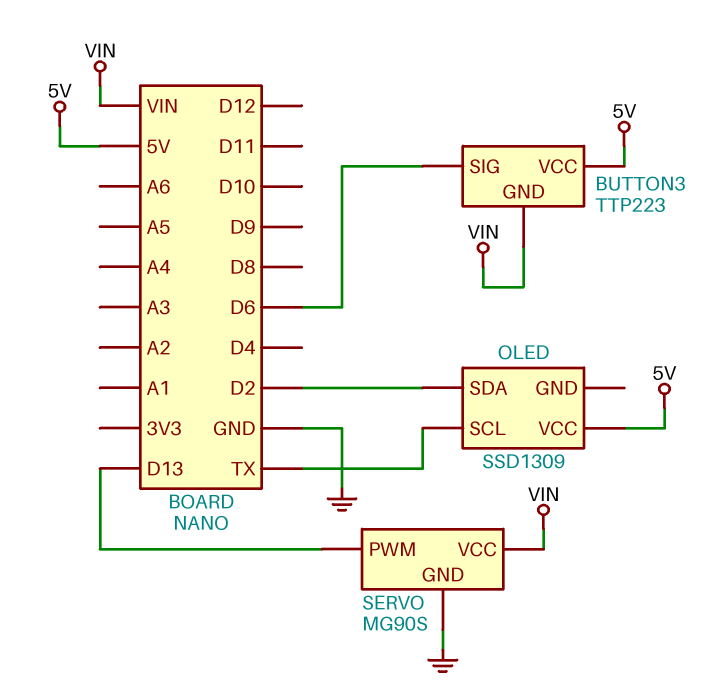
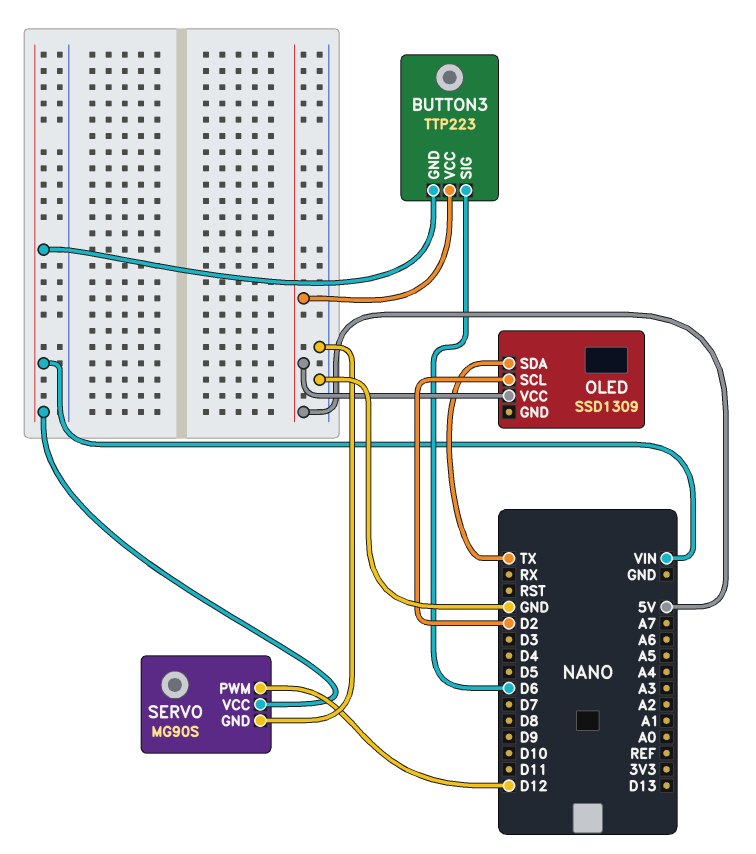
OLED pin SCL: TX -> D2
OLED pin SDA: D2 -> TX
SERVO pin PWM: D13 -> D12

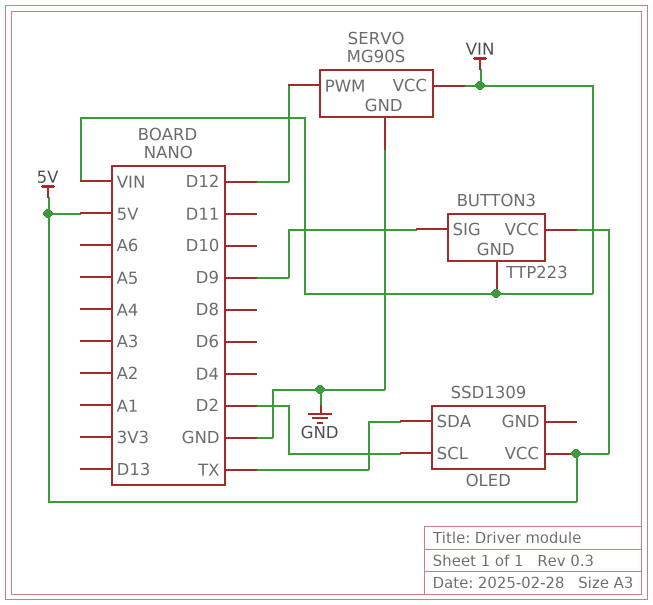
BUTTON3 pin SIG: D6 -> D9

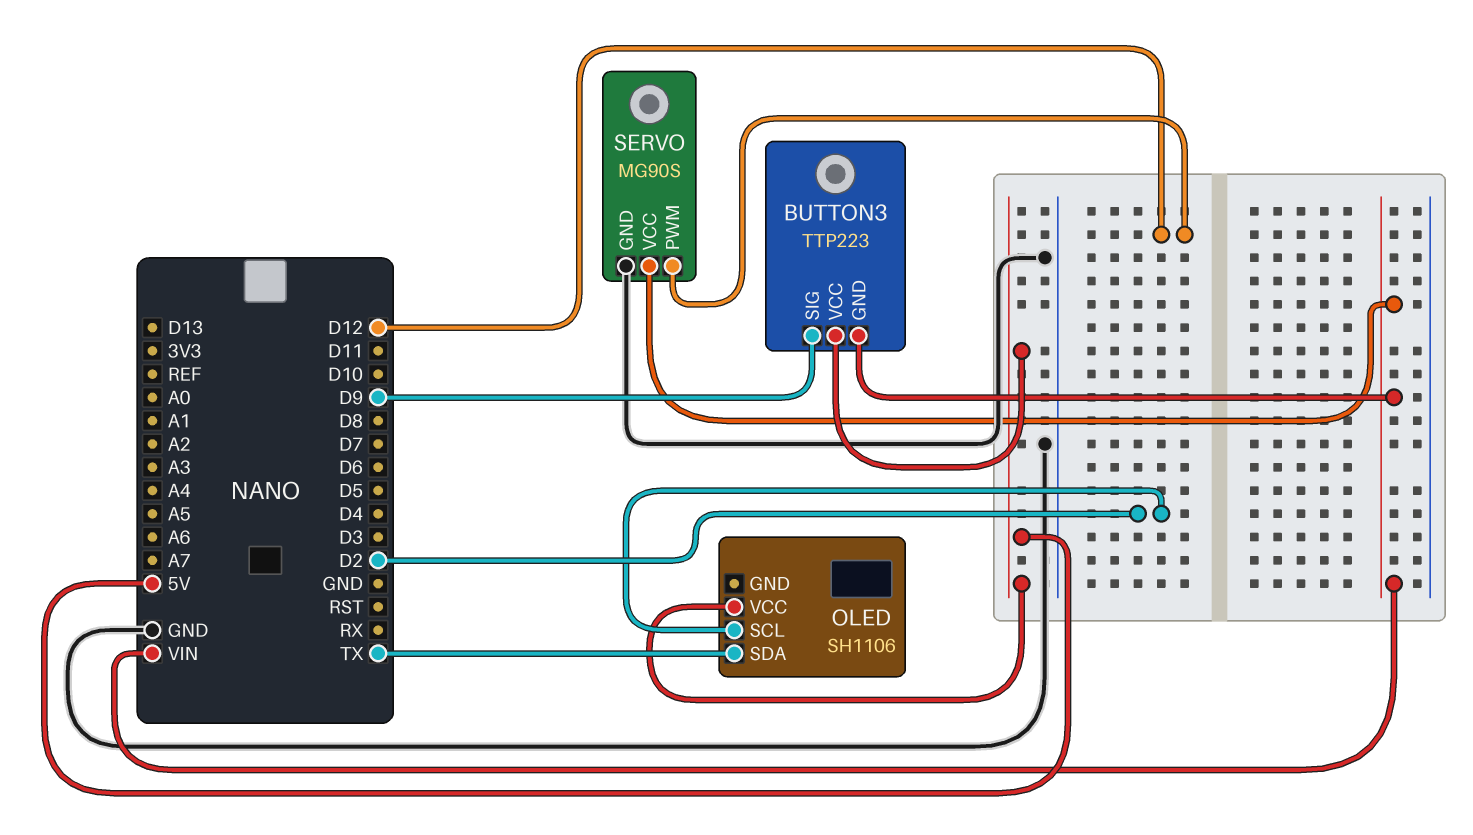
OLED: SSD1309 -> SH1106

